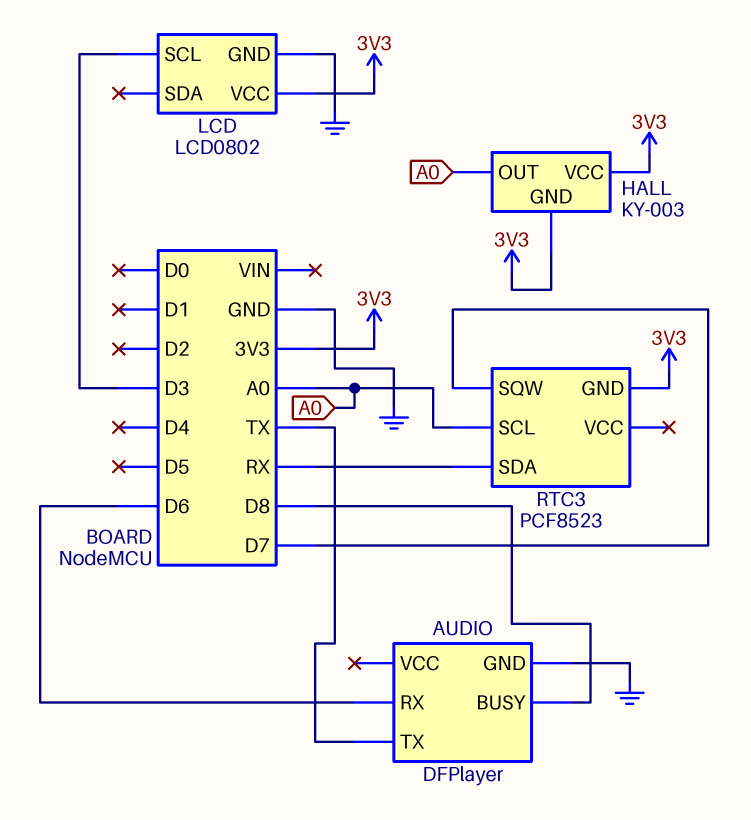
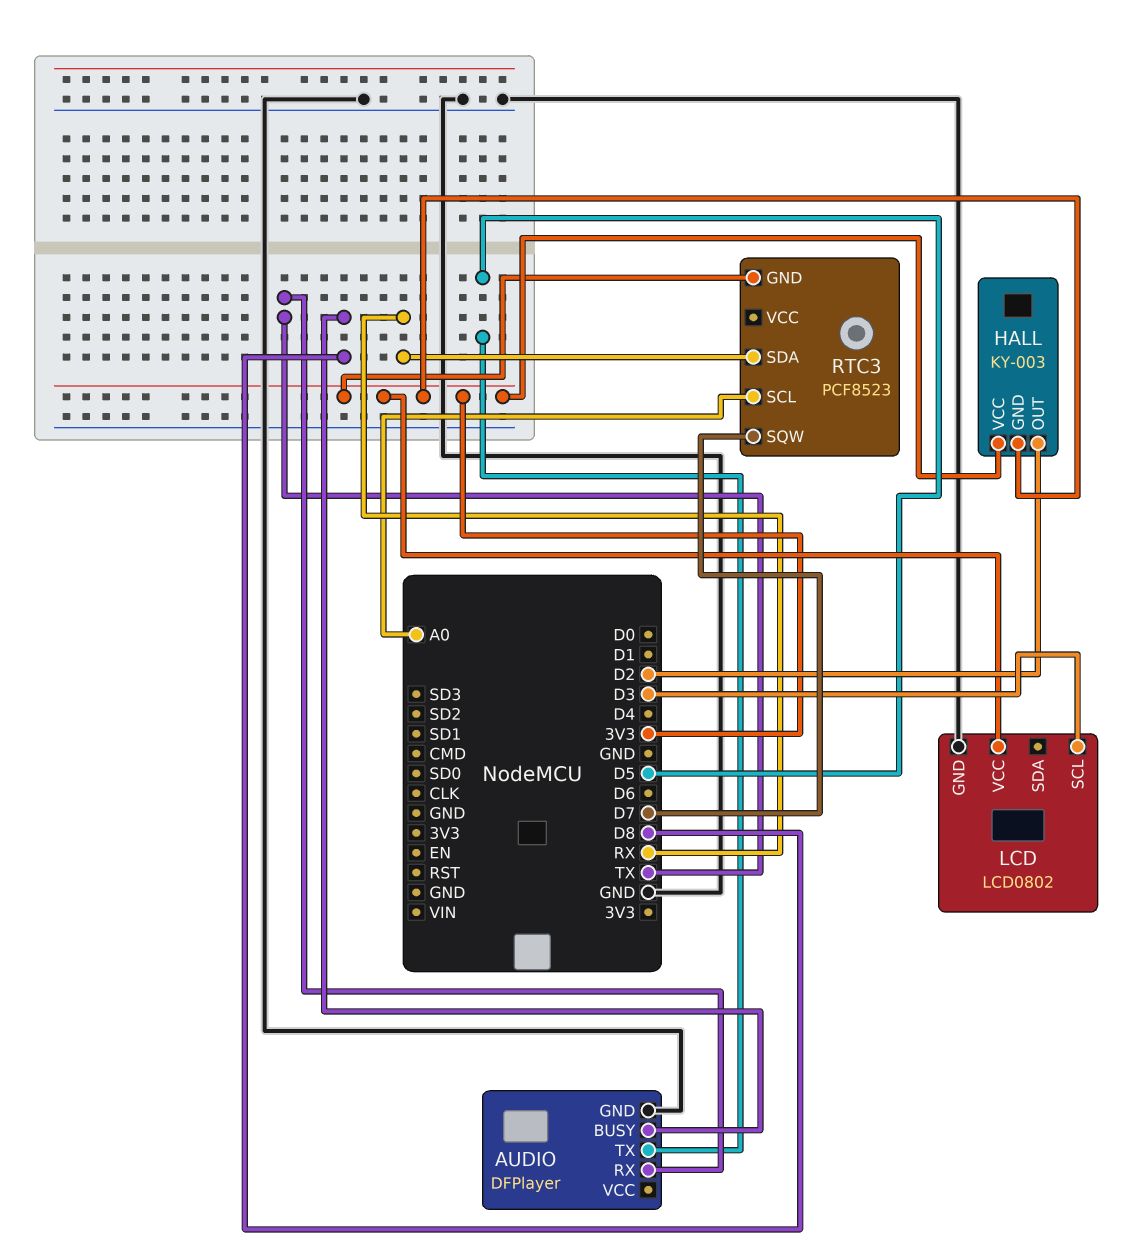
AUDIO pin RX: D6 -> TX
AUDIO pin TX: TX -> D5
HALL pin OUT: A0 -> D2

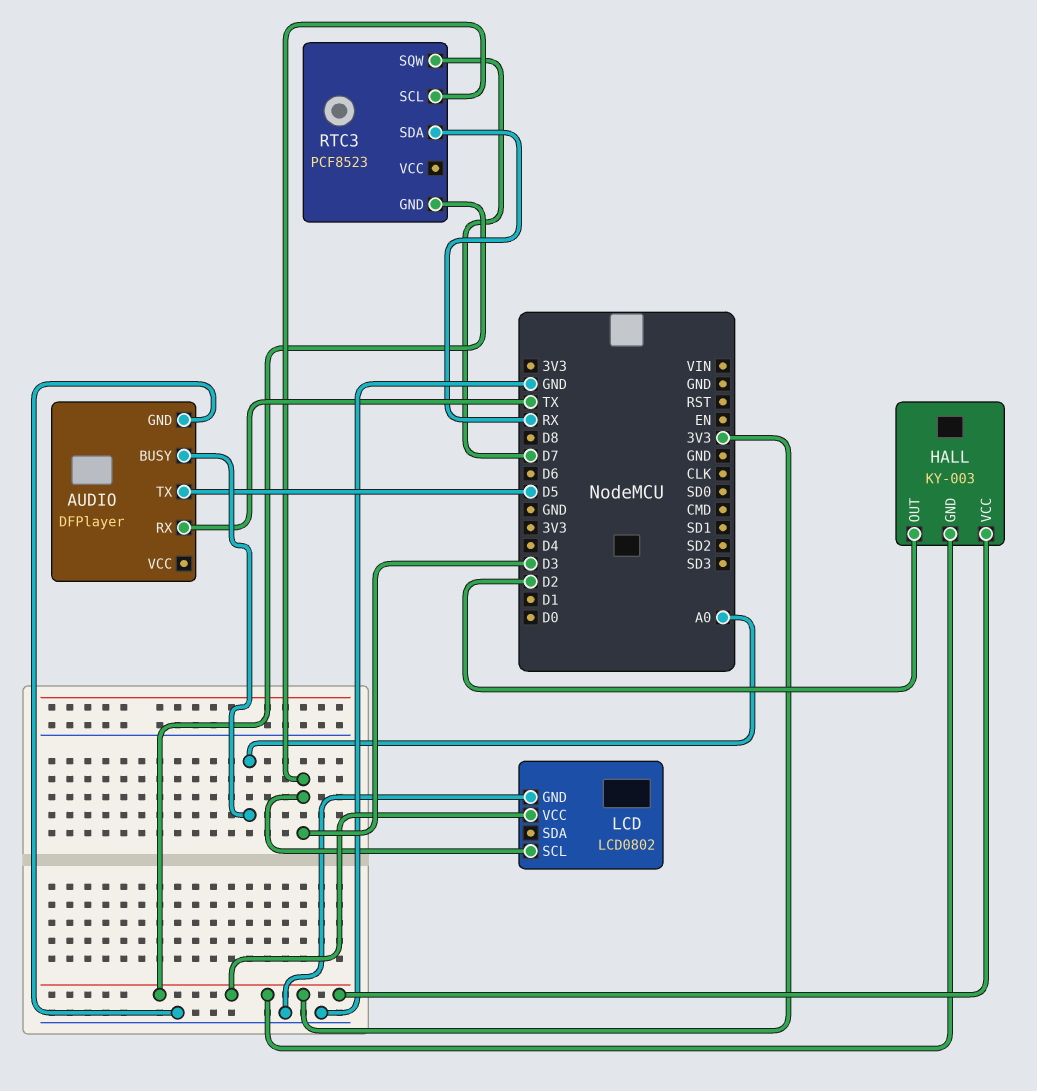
AUDIO pin BUSY: D8 -> A0
RTC3 pin SCL: A0 -> D3

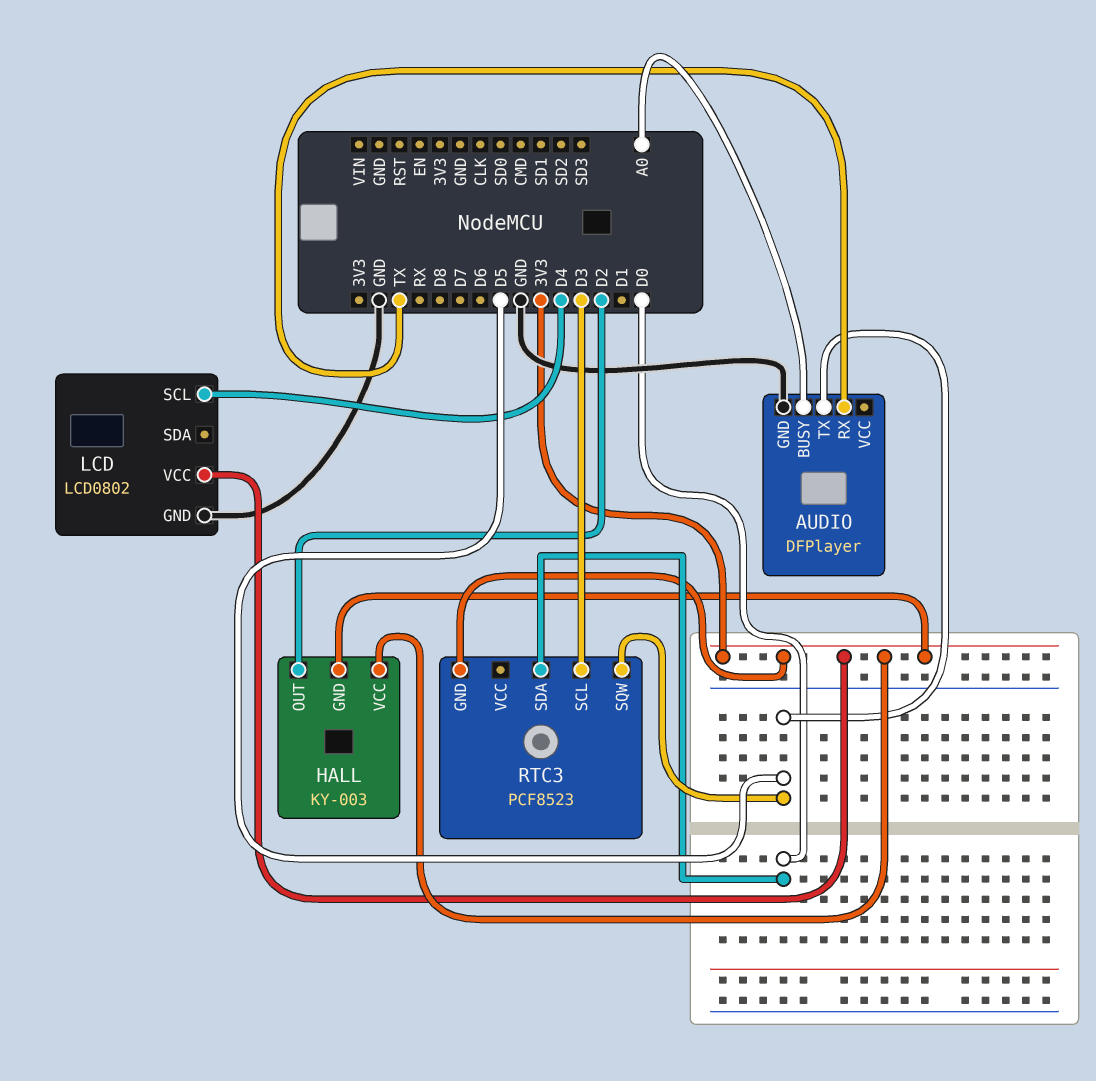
LCD pin SCL: D3 -> D4
RTC3 pin SDA: RX -> D0
RTC3 pin SQW: D7 -> D5

